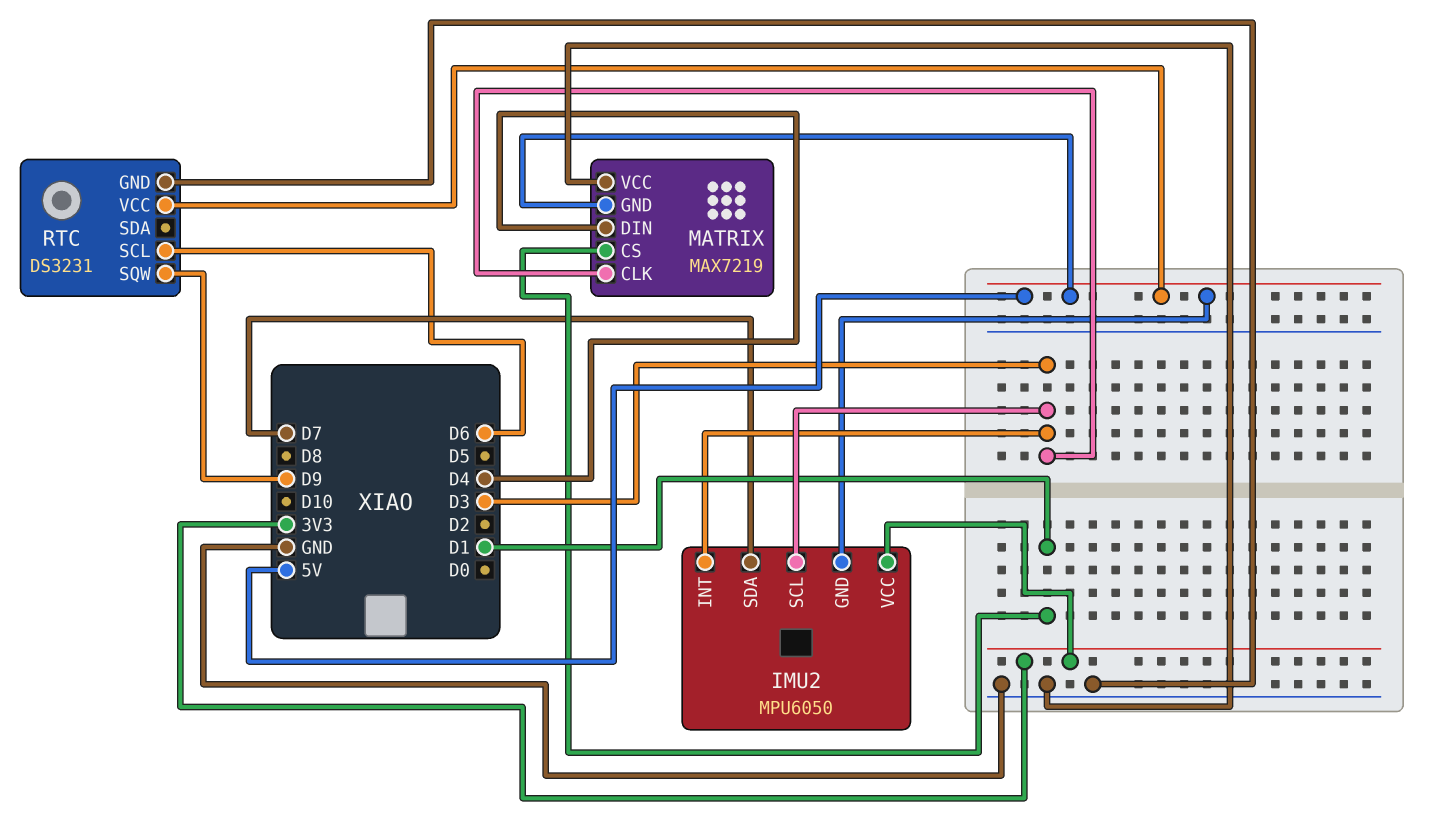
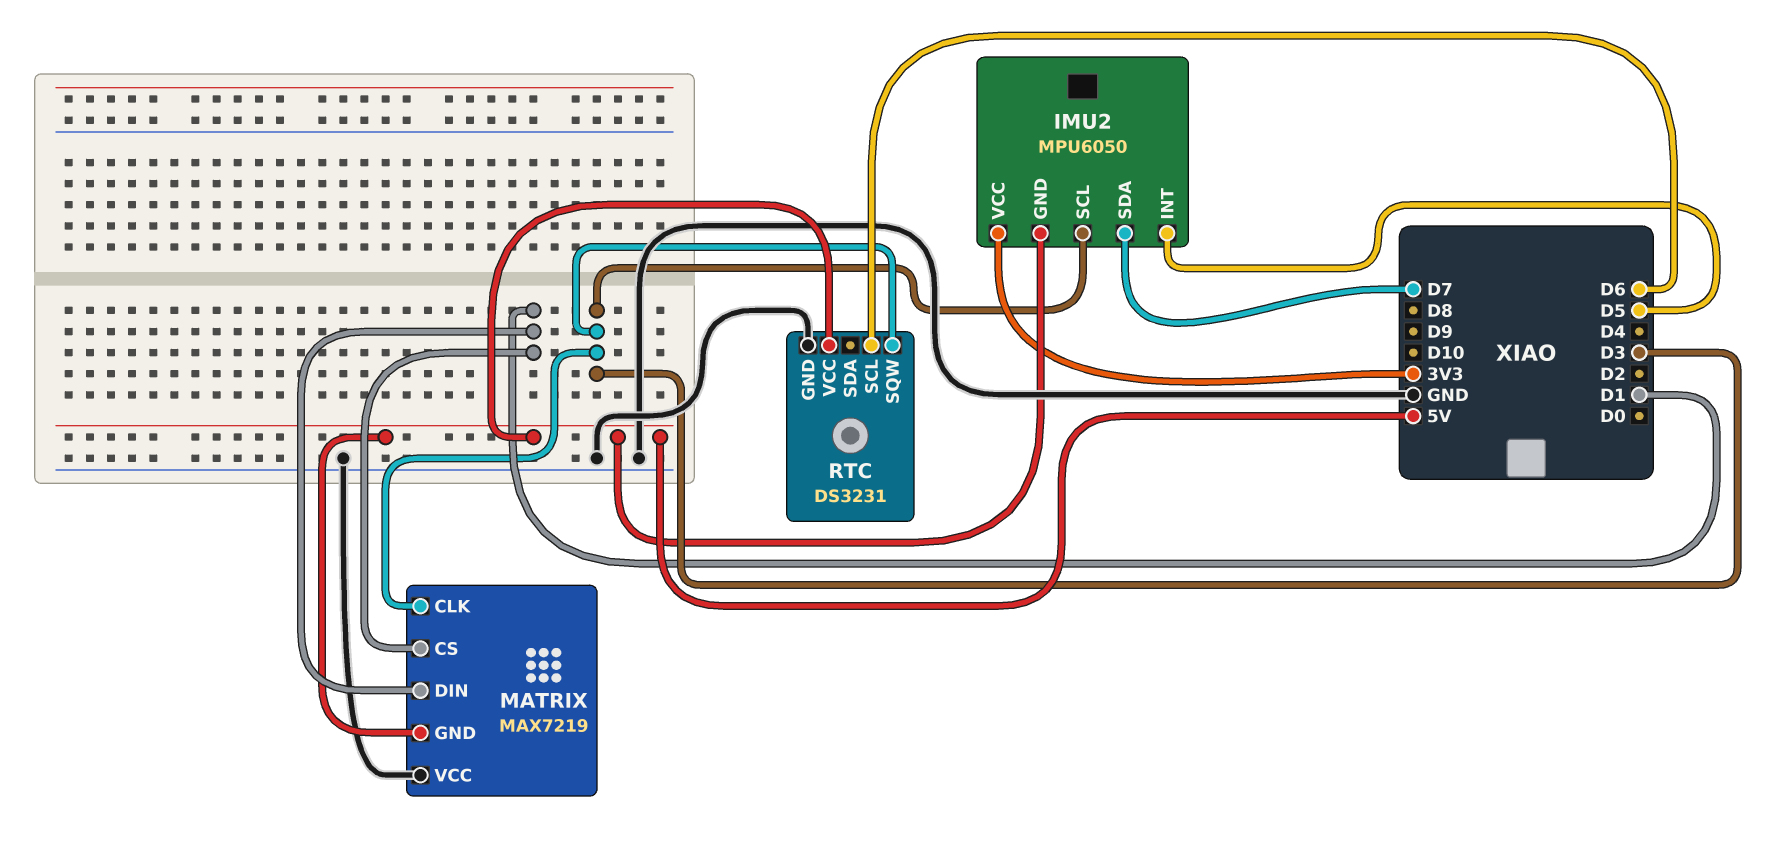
IMU2 pin INT: D3 -> D5
MATRIX pin DIN: D4 -> D1
RTC pin SQW: D9 -> D3

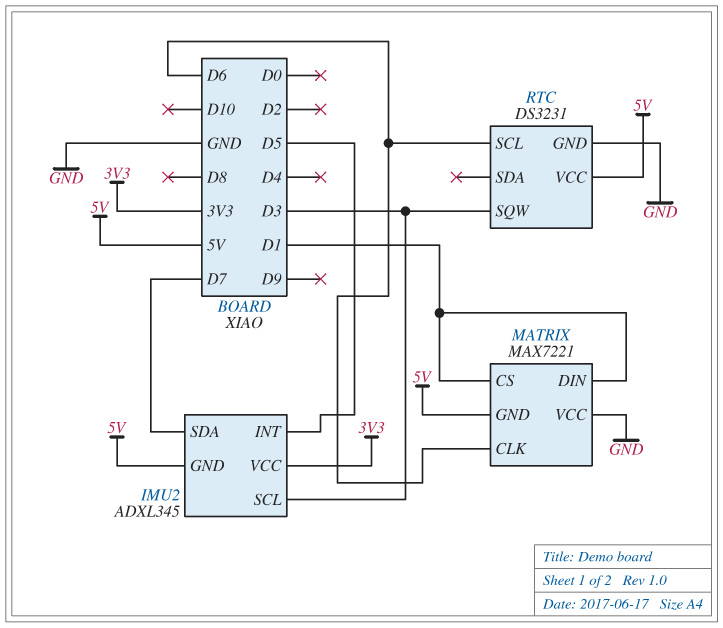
IMU2: MPU6050 -> ADXL345
MATRIX: MAX7219 -> MAX7221
MATRIX pin CLK: D3 -> D6

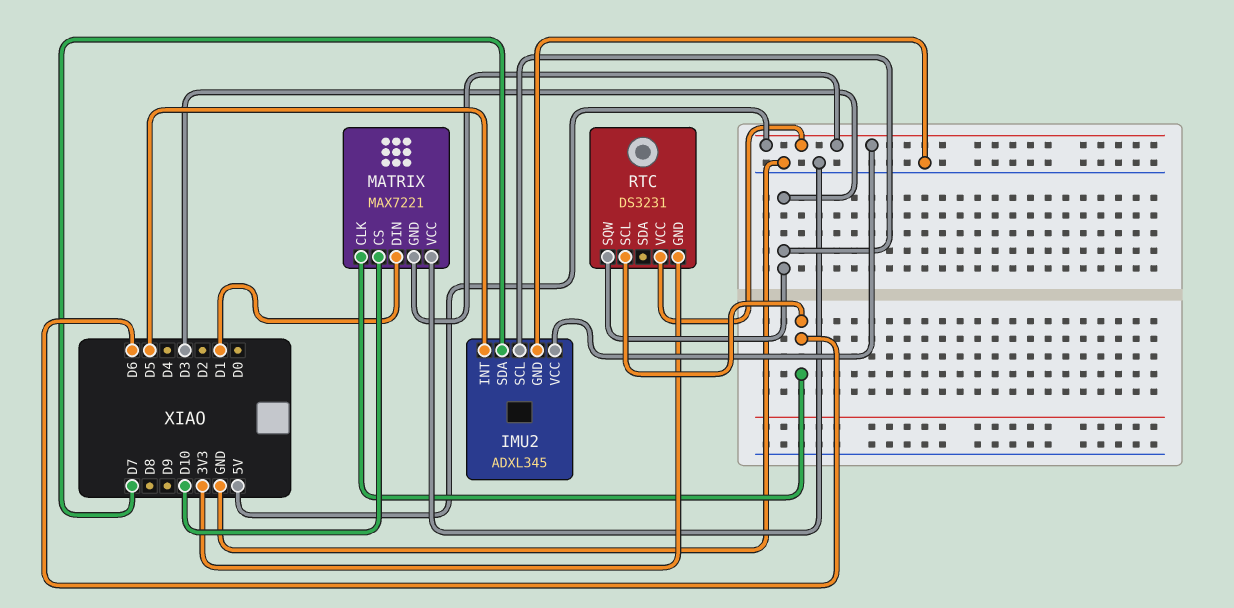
IMU2 pin GND: 5V -> GND
IMU2 pin VCC: 3V3 -> 5V
MATRIX pin CS: D1 -> D10
RTC pin GND: GND -> 3V3

